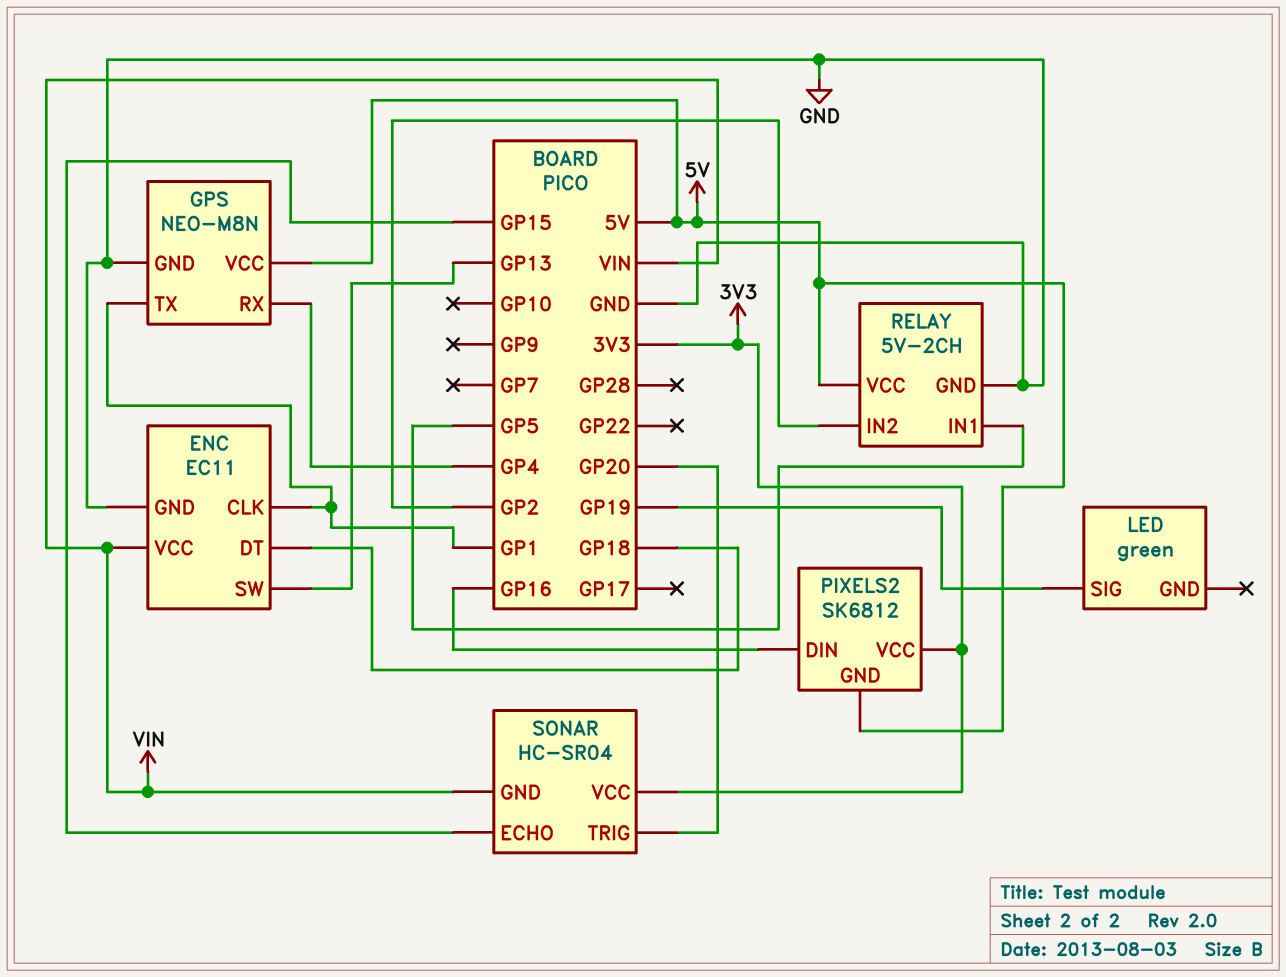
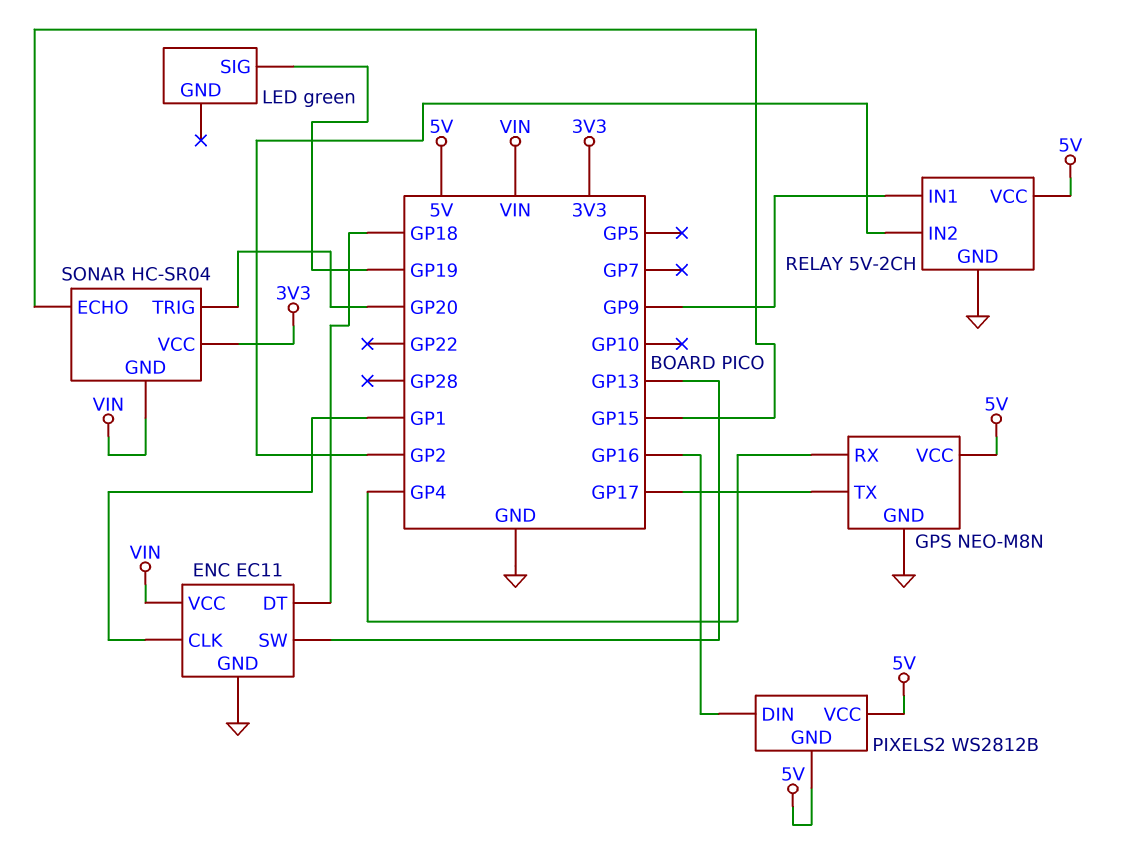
GPS pin TX: GP1 -> GP17
PIXELS2: SK6812 -> WS2812B
PIXELS2 pin VCC: 3V3 -> 5V
RELAY pin IN1: GP5 -> GP9

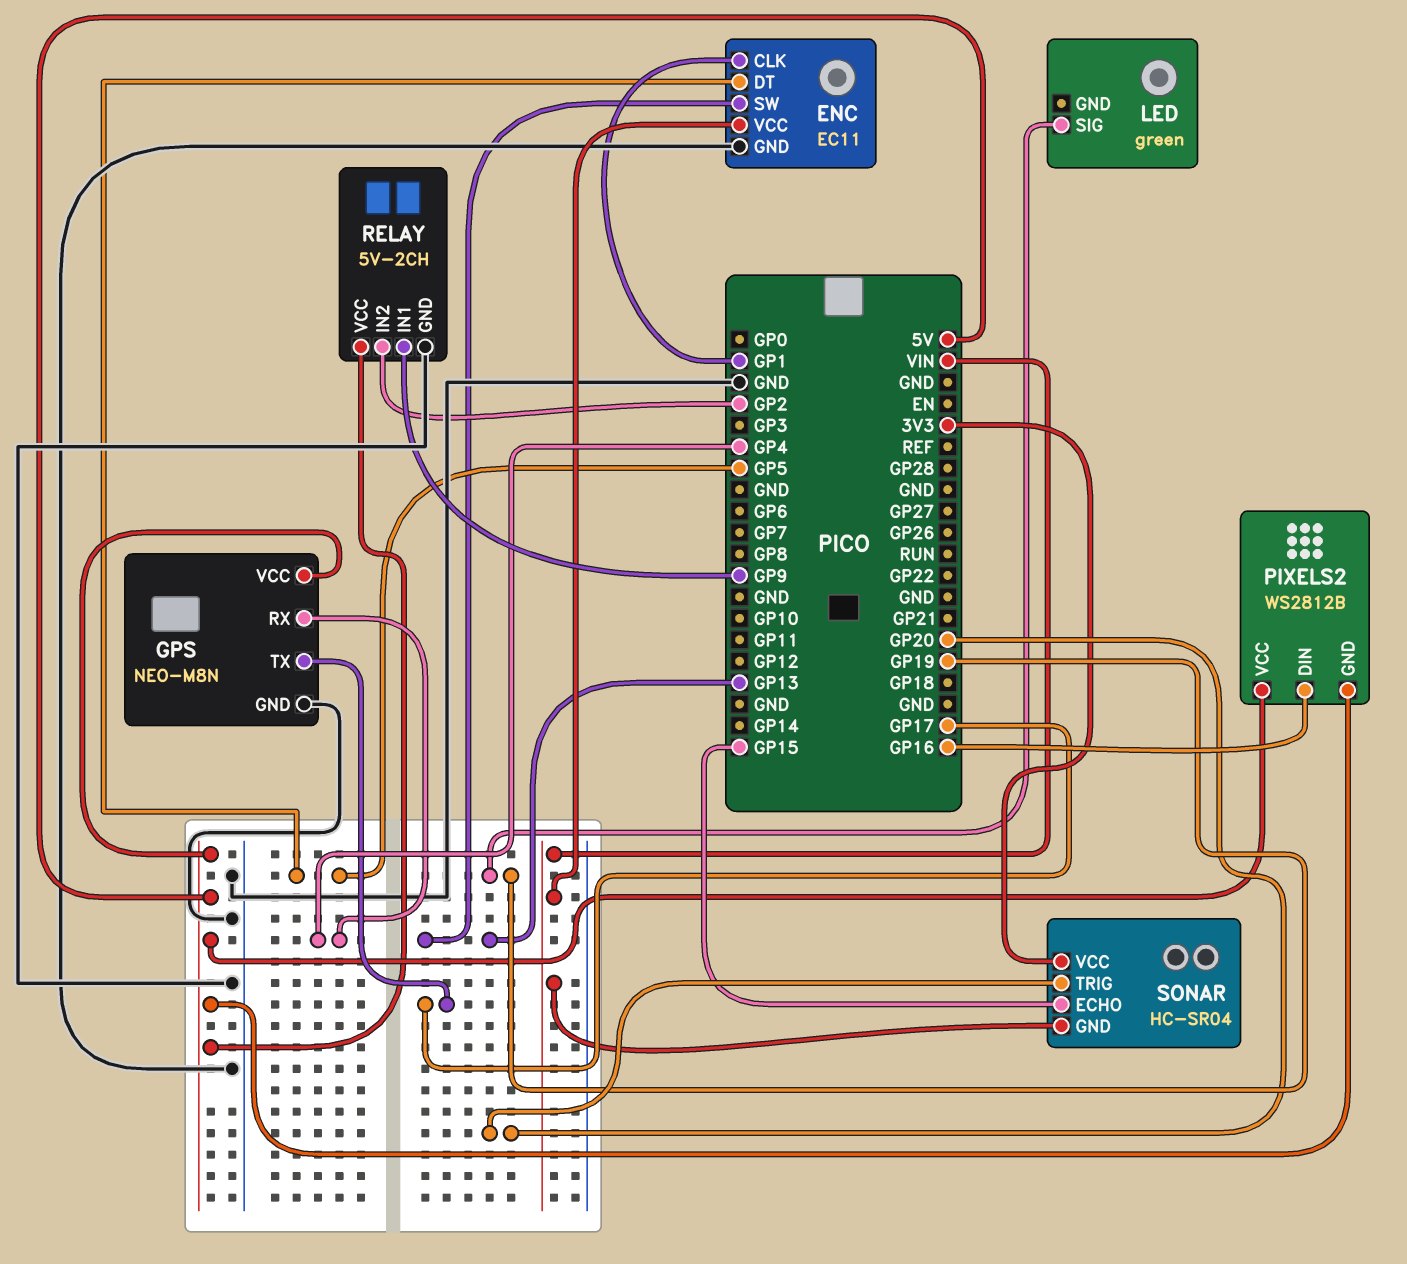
ENC pin DT: GP18 -> GP5

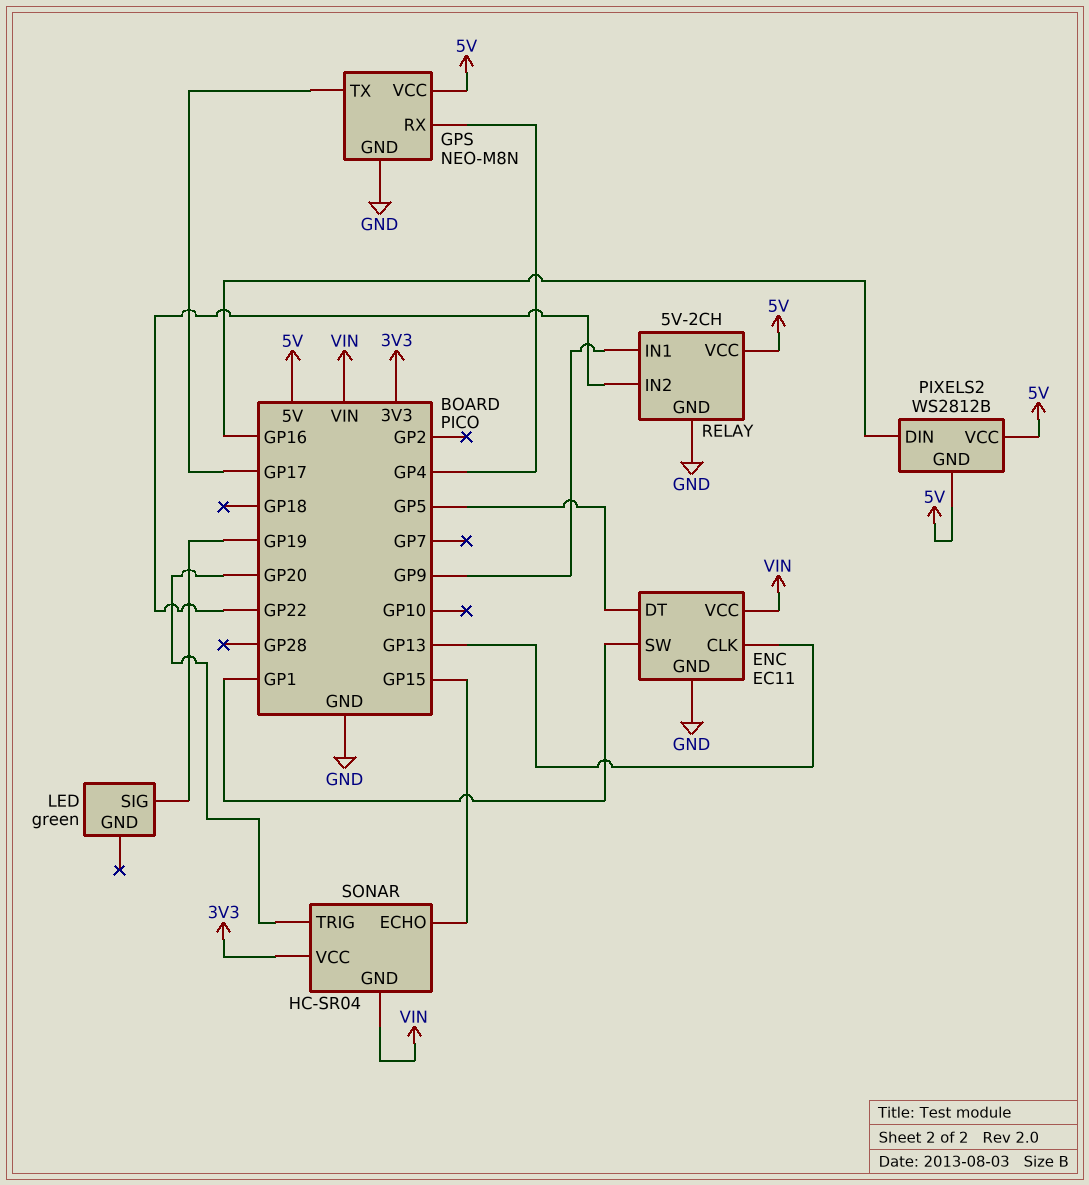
ENC pin CLK: GP1 -> GP13
ENC pin SW: GP13 -> GP1
RELAY pin IN2: GP2 -> GP22

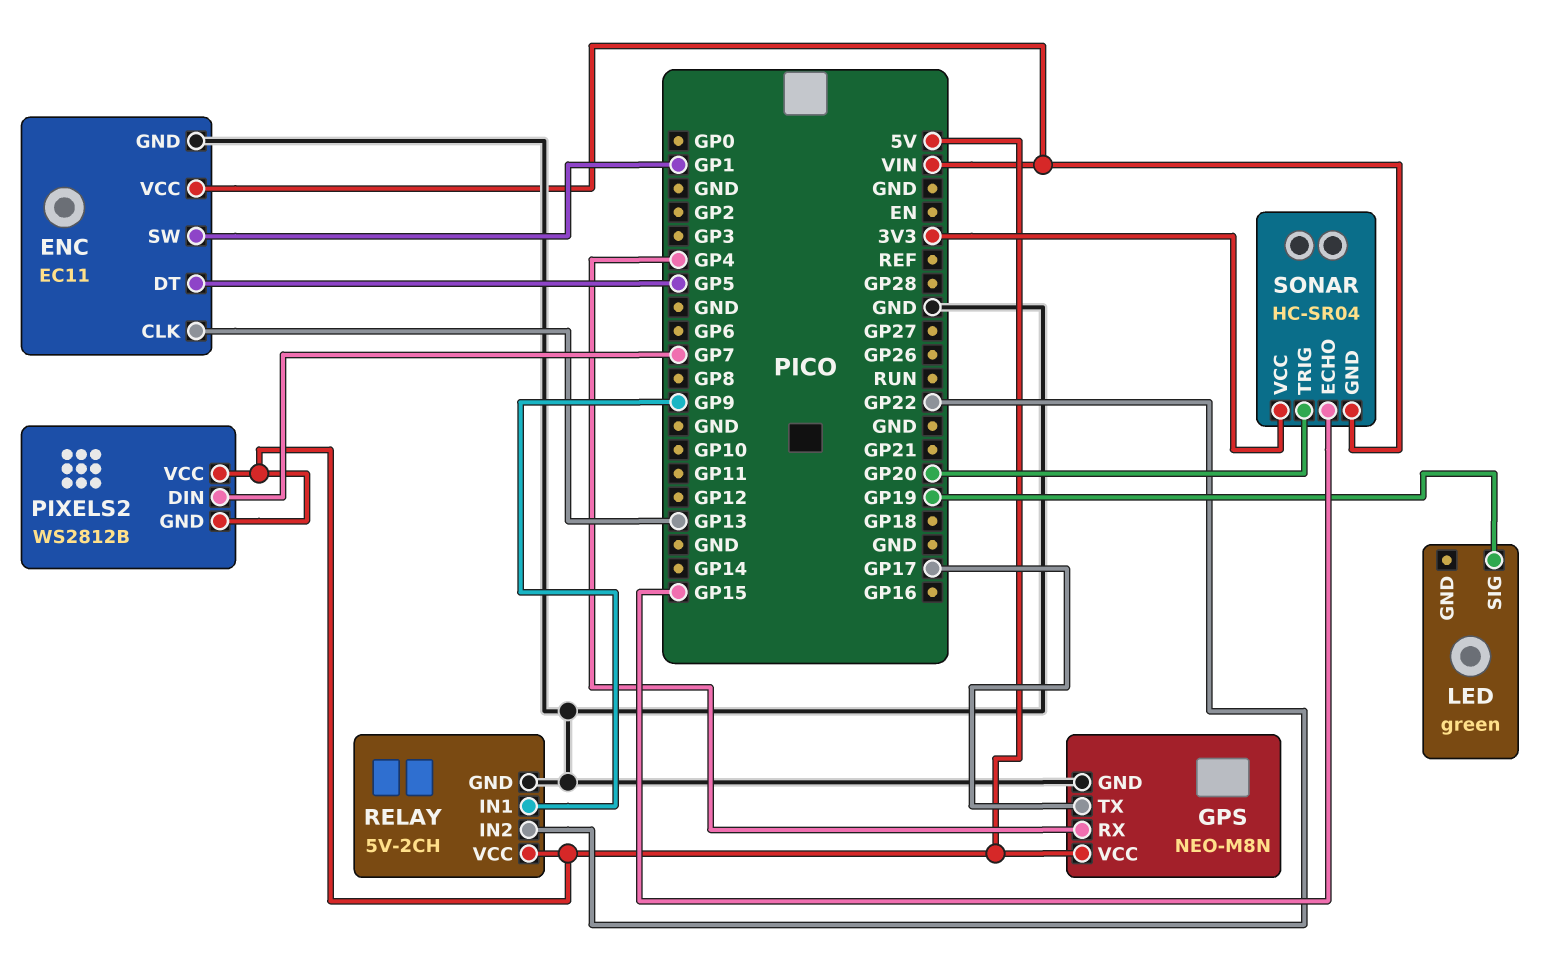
PIXELS2 pin DIN: GP16 -> GP7

